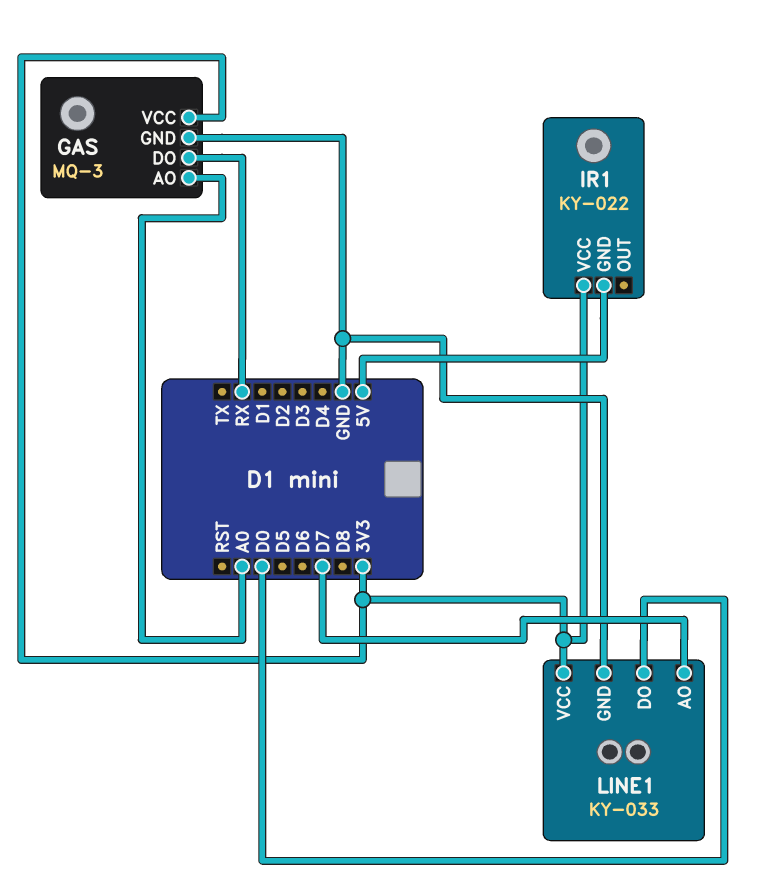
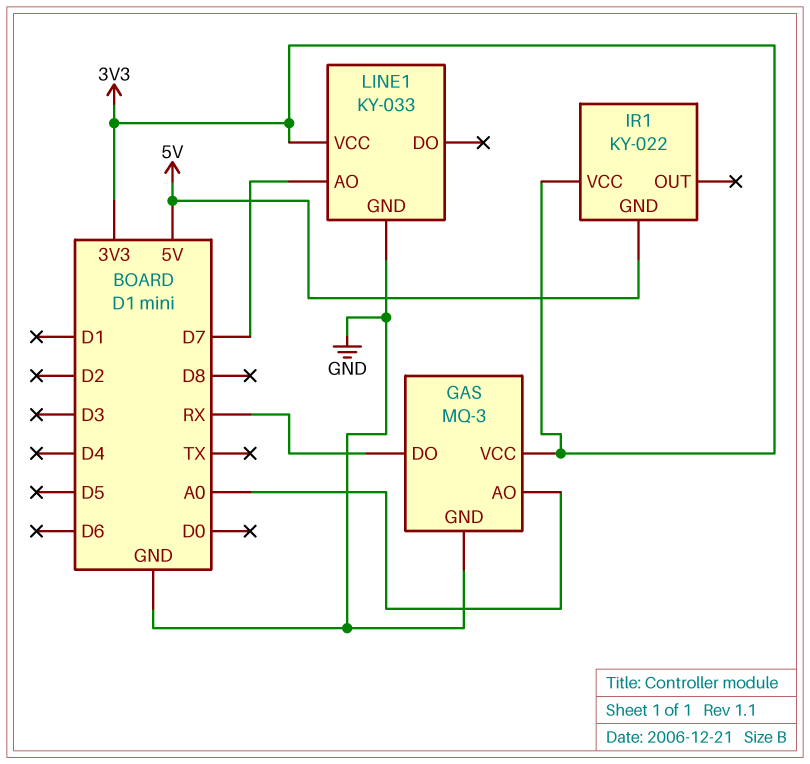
LINE1 pin DO: D0 -> none

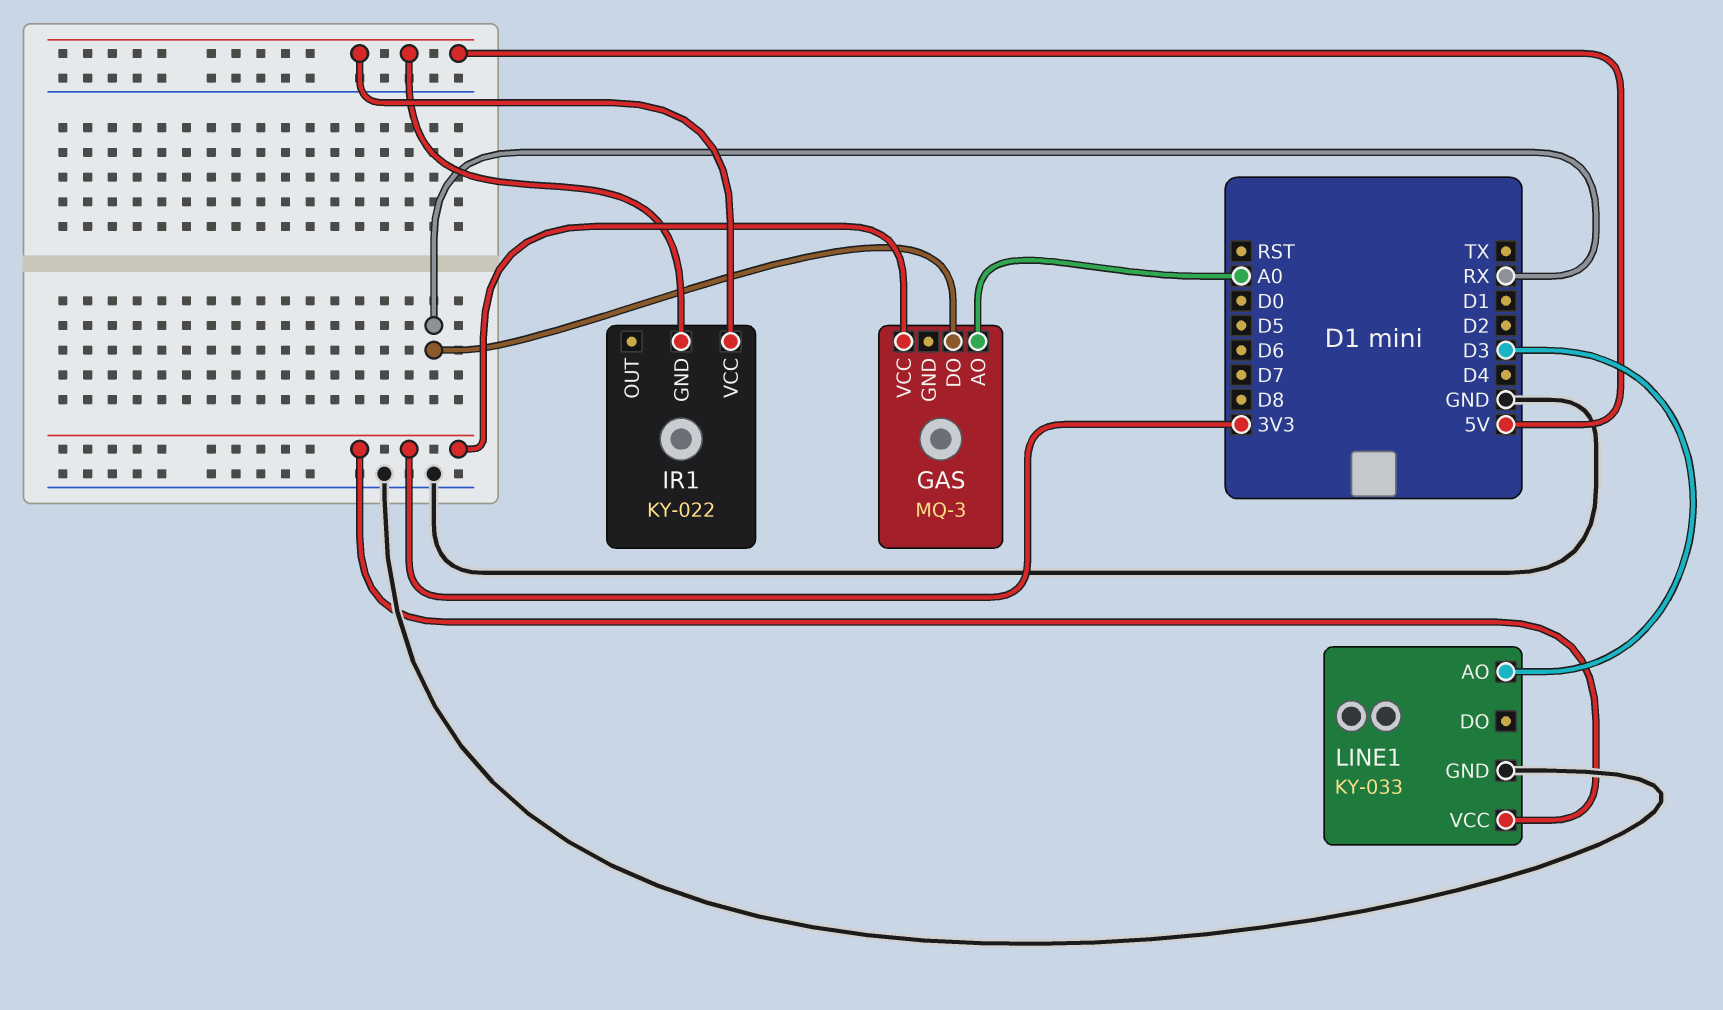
GAS pin GND: GND -> none
IR1 pin VCC: 3V3 -> 5V
LINE1 pin AO: D7 -> D3

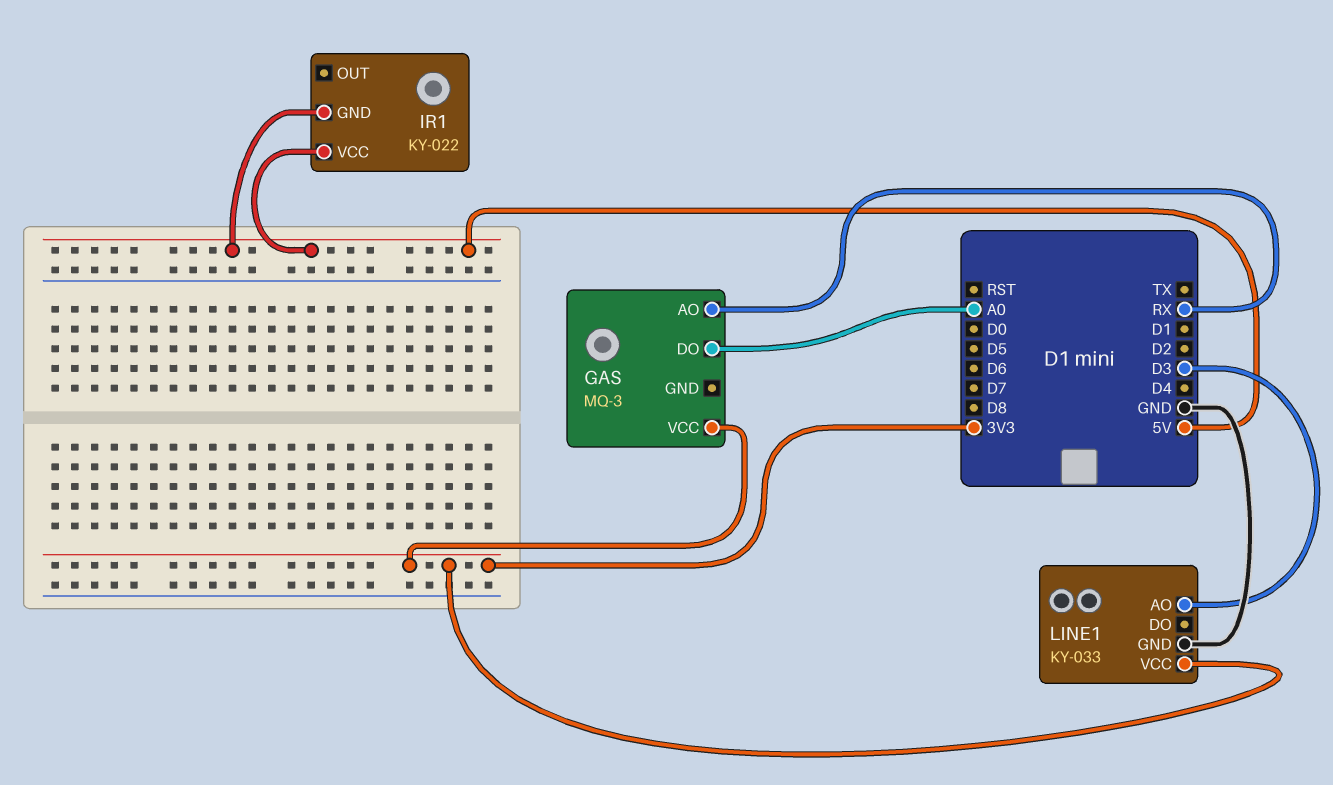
GAS pin AO: A0 -> RX
GAS pin DO: RX -> A0

